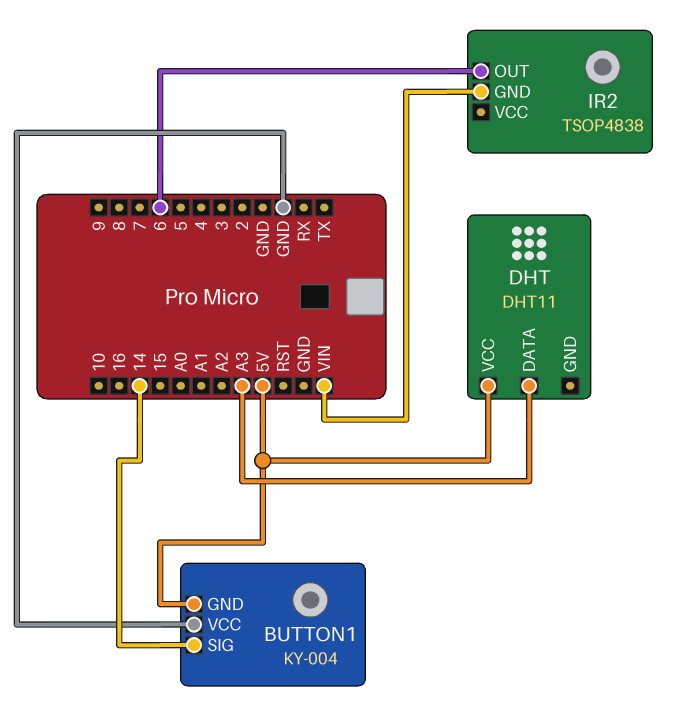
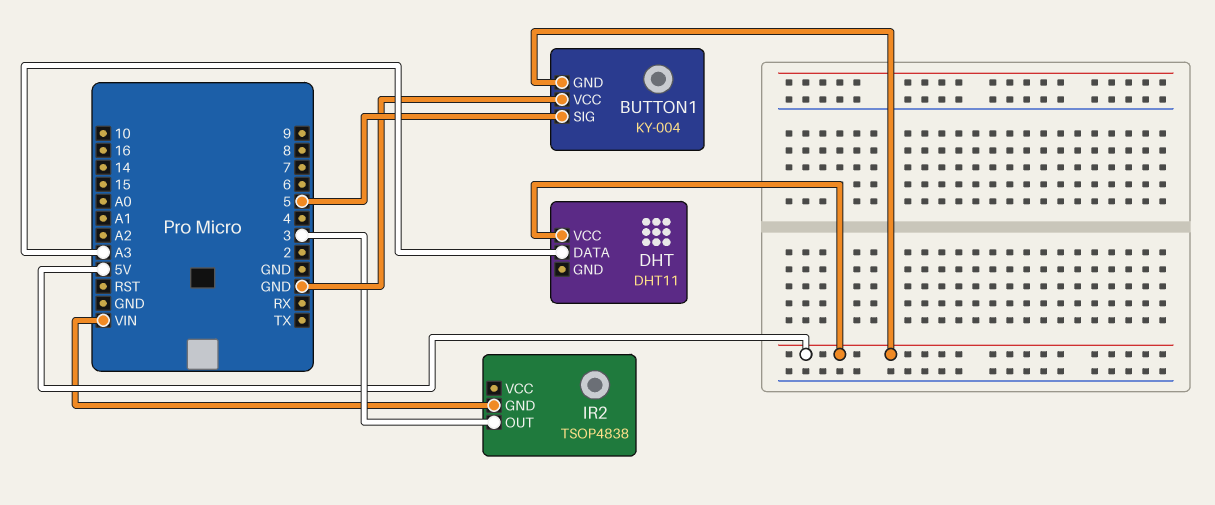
BUTTON1 pin SIG: 14 -> 5
IR2 pin OUT: 6 -> 3

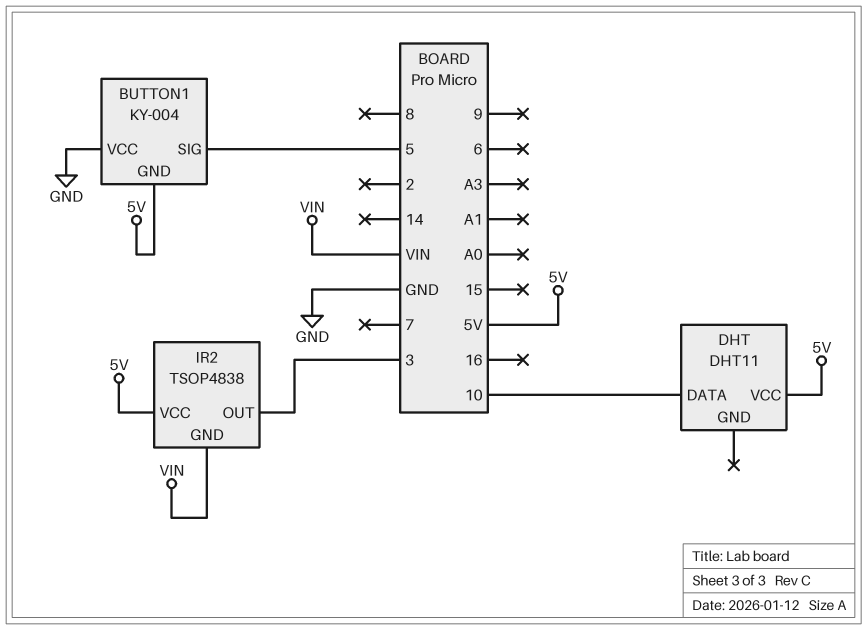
DHT pin DATA: A3 -> 10
IR2 pin VCC: none -> 5V

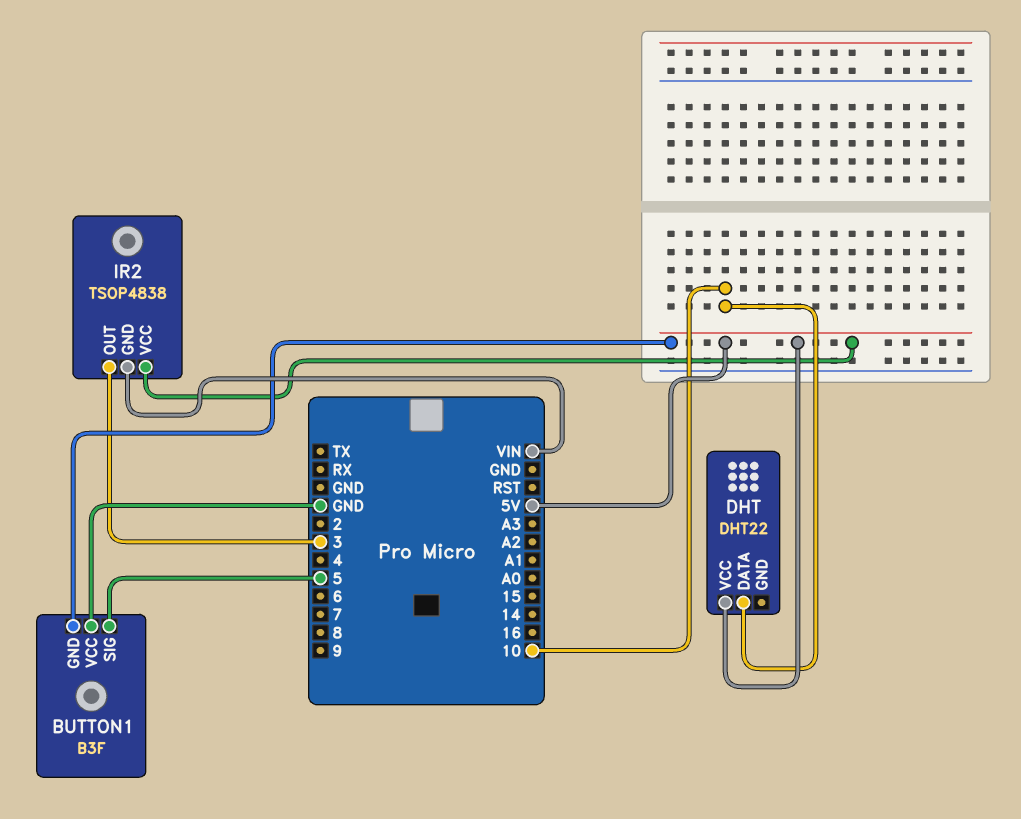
BUTTON1: KY-004 -> B3F
DHT: DHT11 -> DHT22

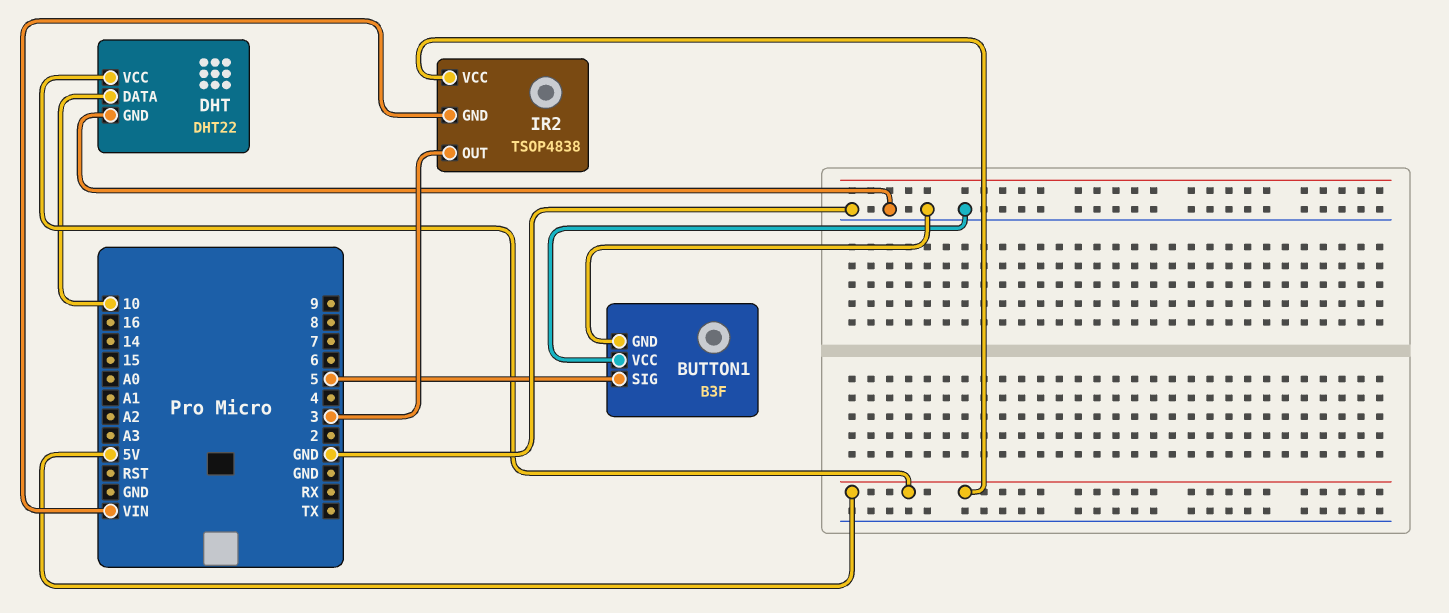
BUTTON1 pin GND: 5V -> GND
DHT pin GND: none -> GND

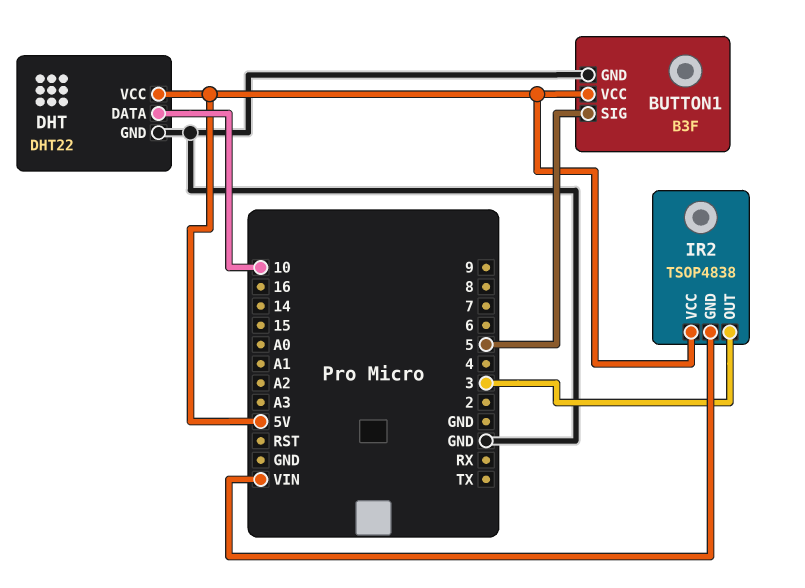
BUTTON1 pin VCC: GND -> 5V

